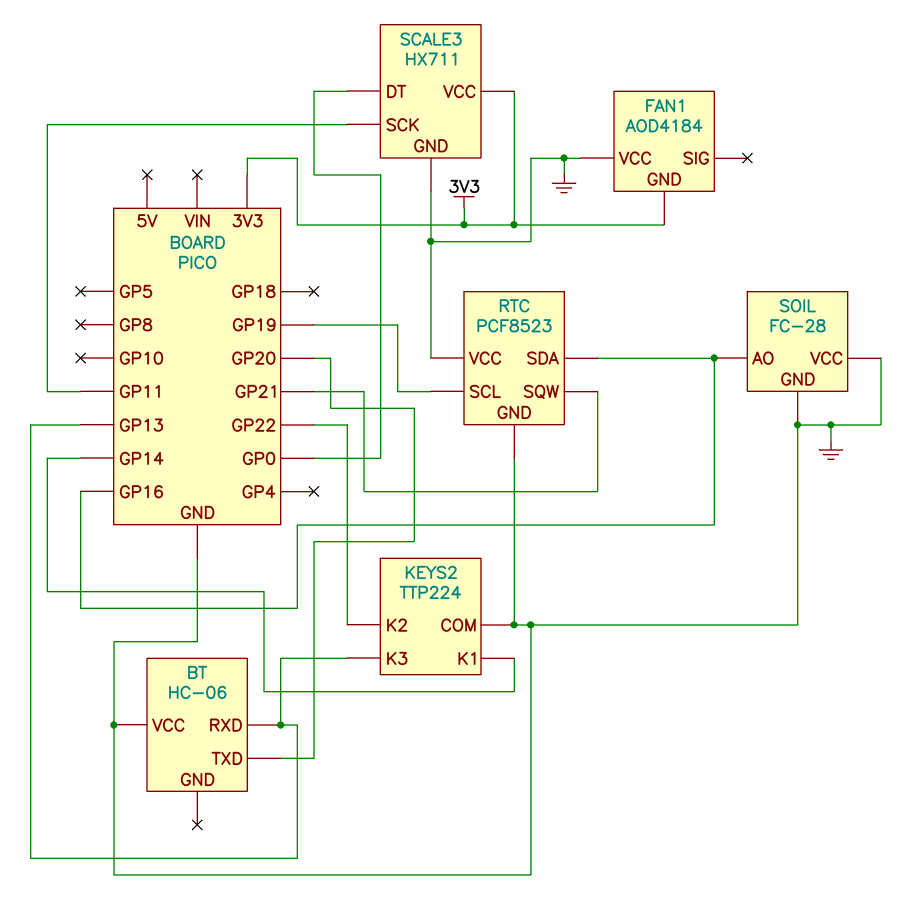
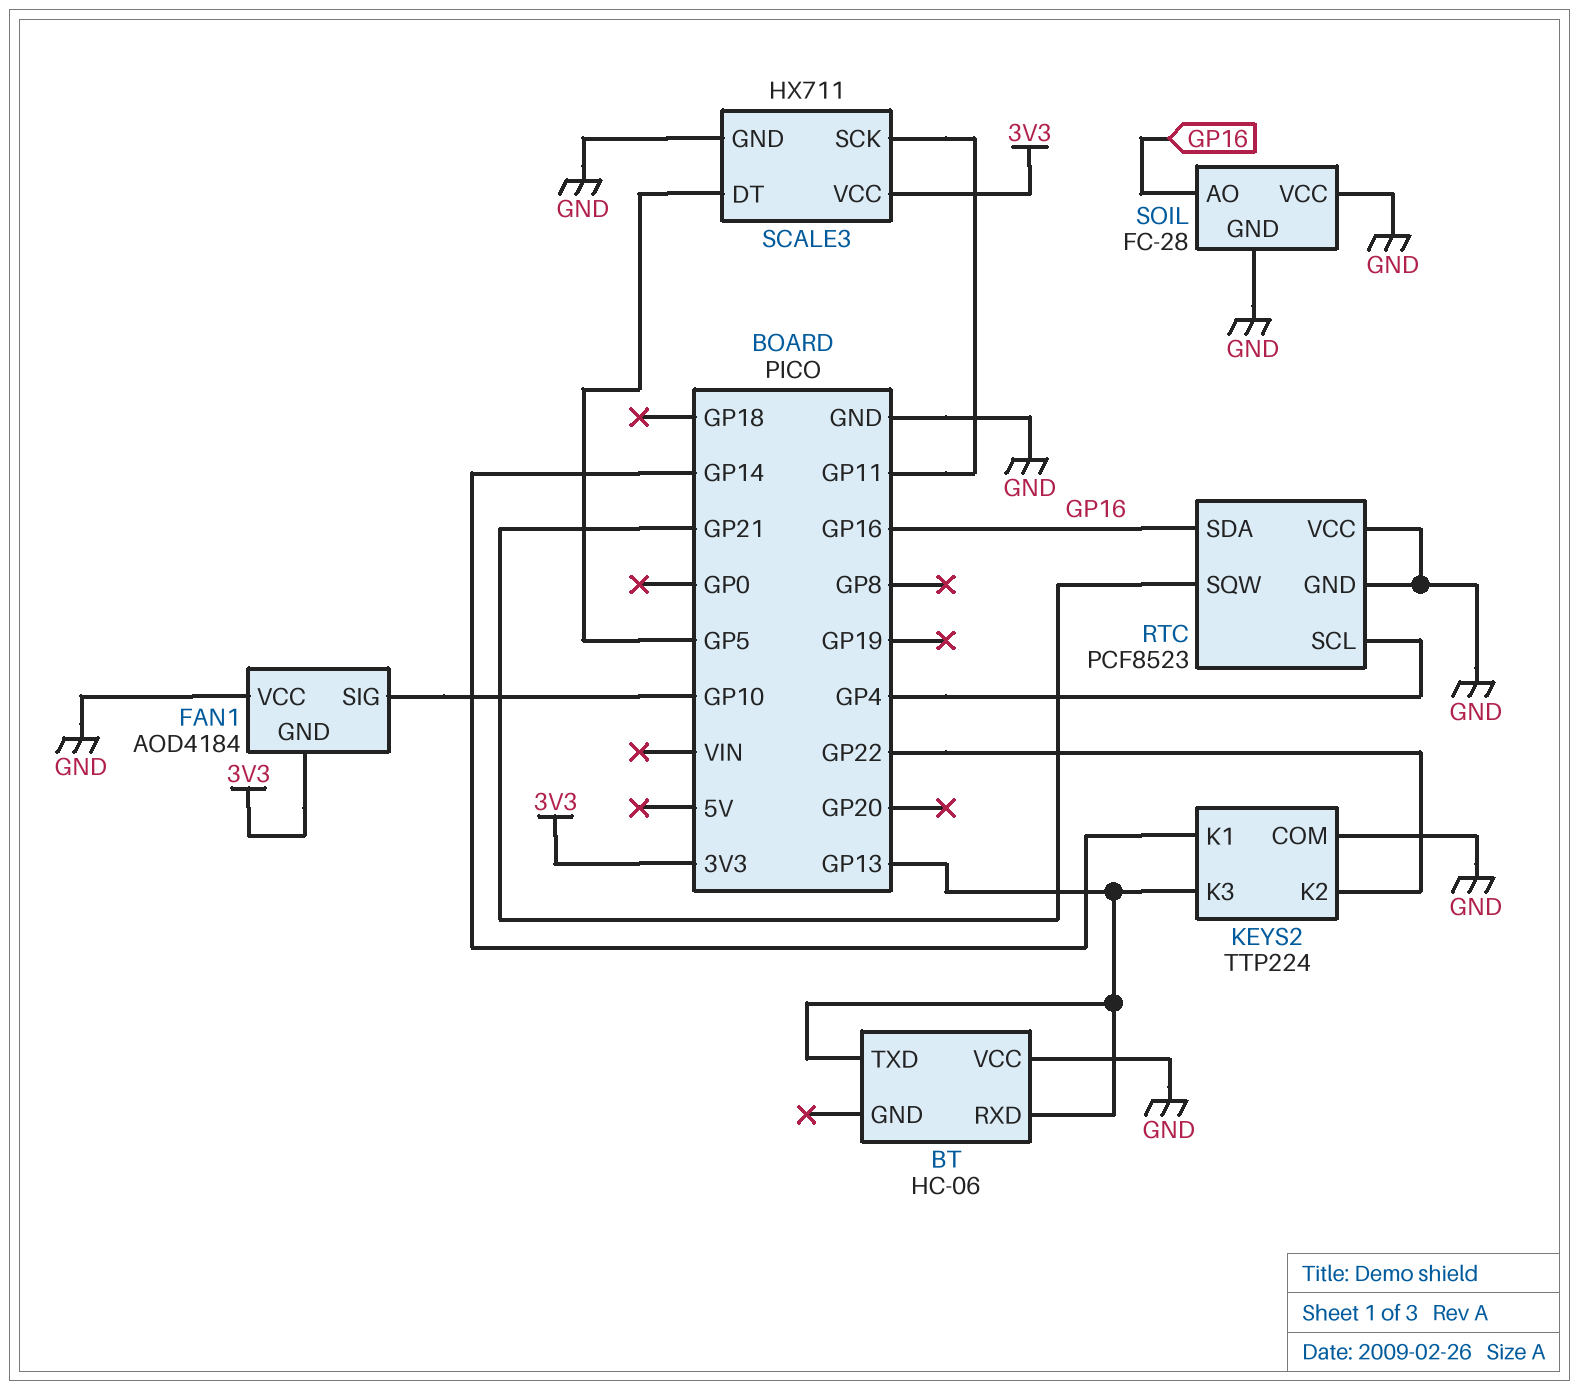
BT pin TXD: GP20 -> GP13
FAN1 pin SIG: none -> GP10
RTC pin SCL: GP19 -> GP4
SCALE3 pin DT: GP0 -> GP5

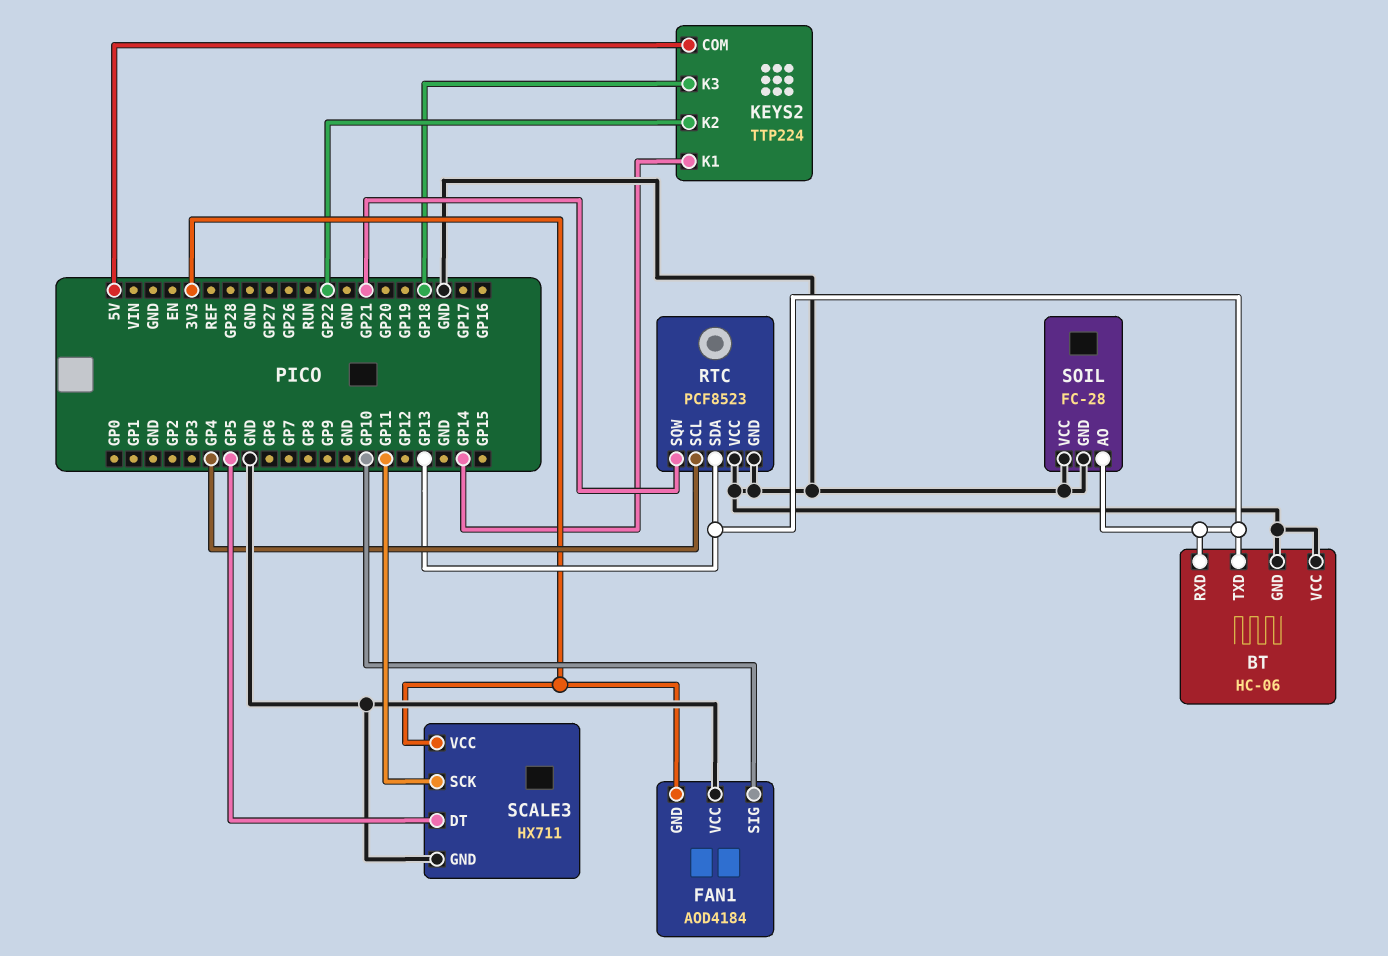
BT pin GND: none -> GND
KEYS2 pin COM: GND -> 5V
KEYS2 pin K3: GP13 -> GP18
RTC pin SDA: GP16 -> GP13
SOIL pin AO: GP16 -> GP13

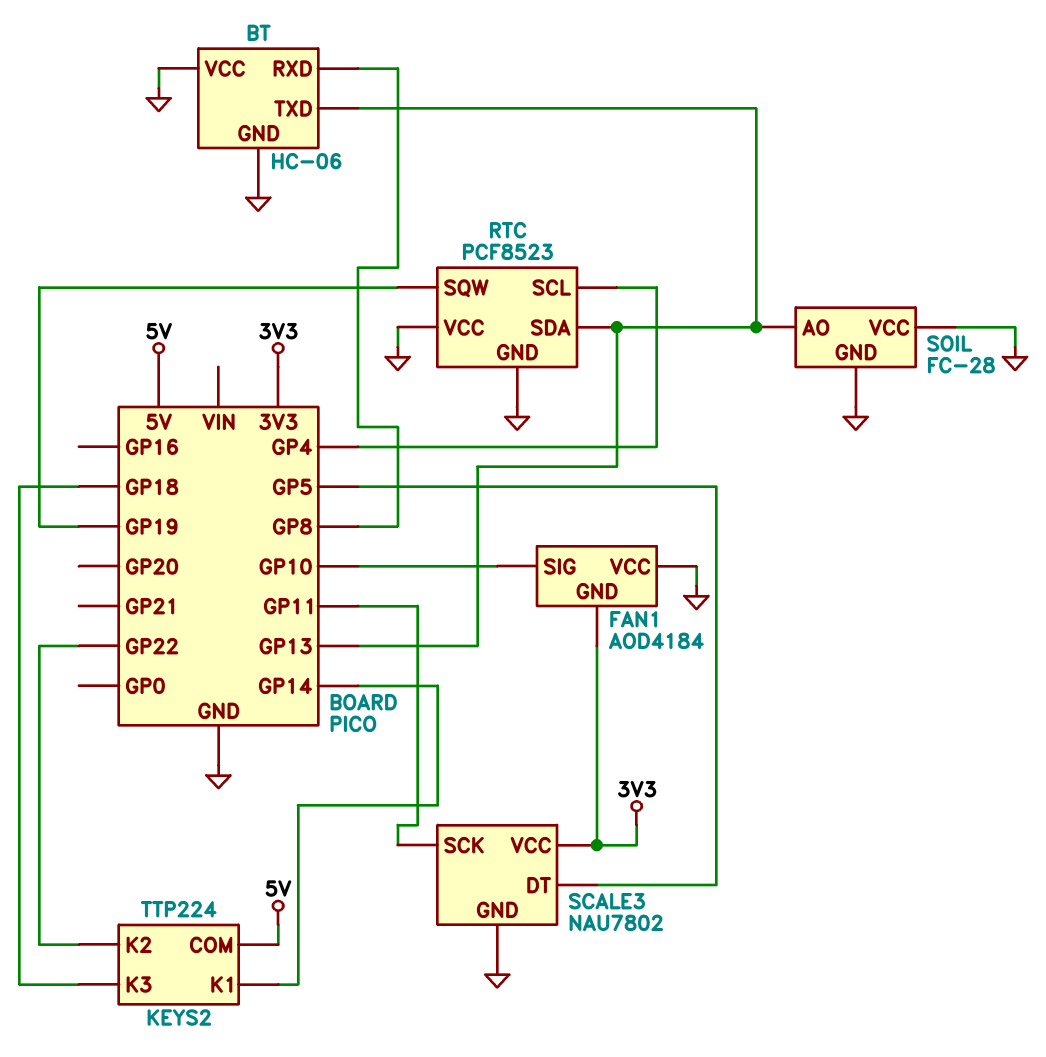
BT pin RXD: GP13 -> GP8
RTC pin SQW: GP21 -> GP19
SCALE3: HX711 -> NAU7802

